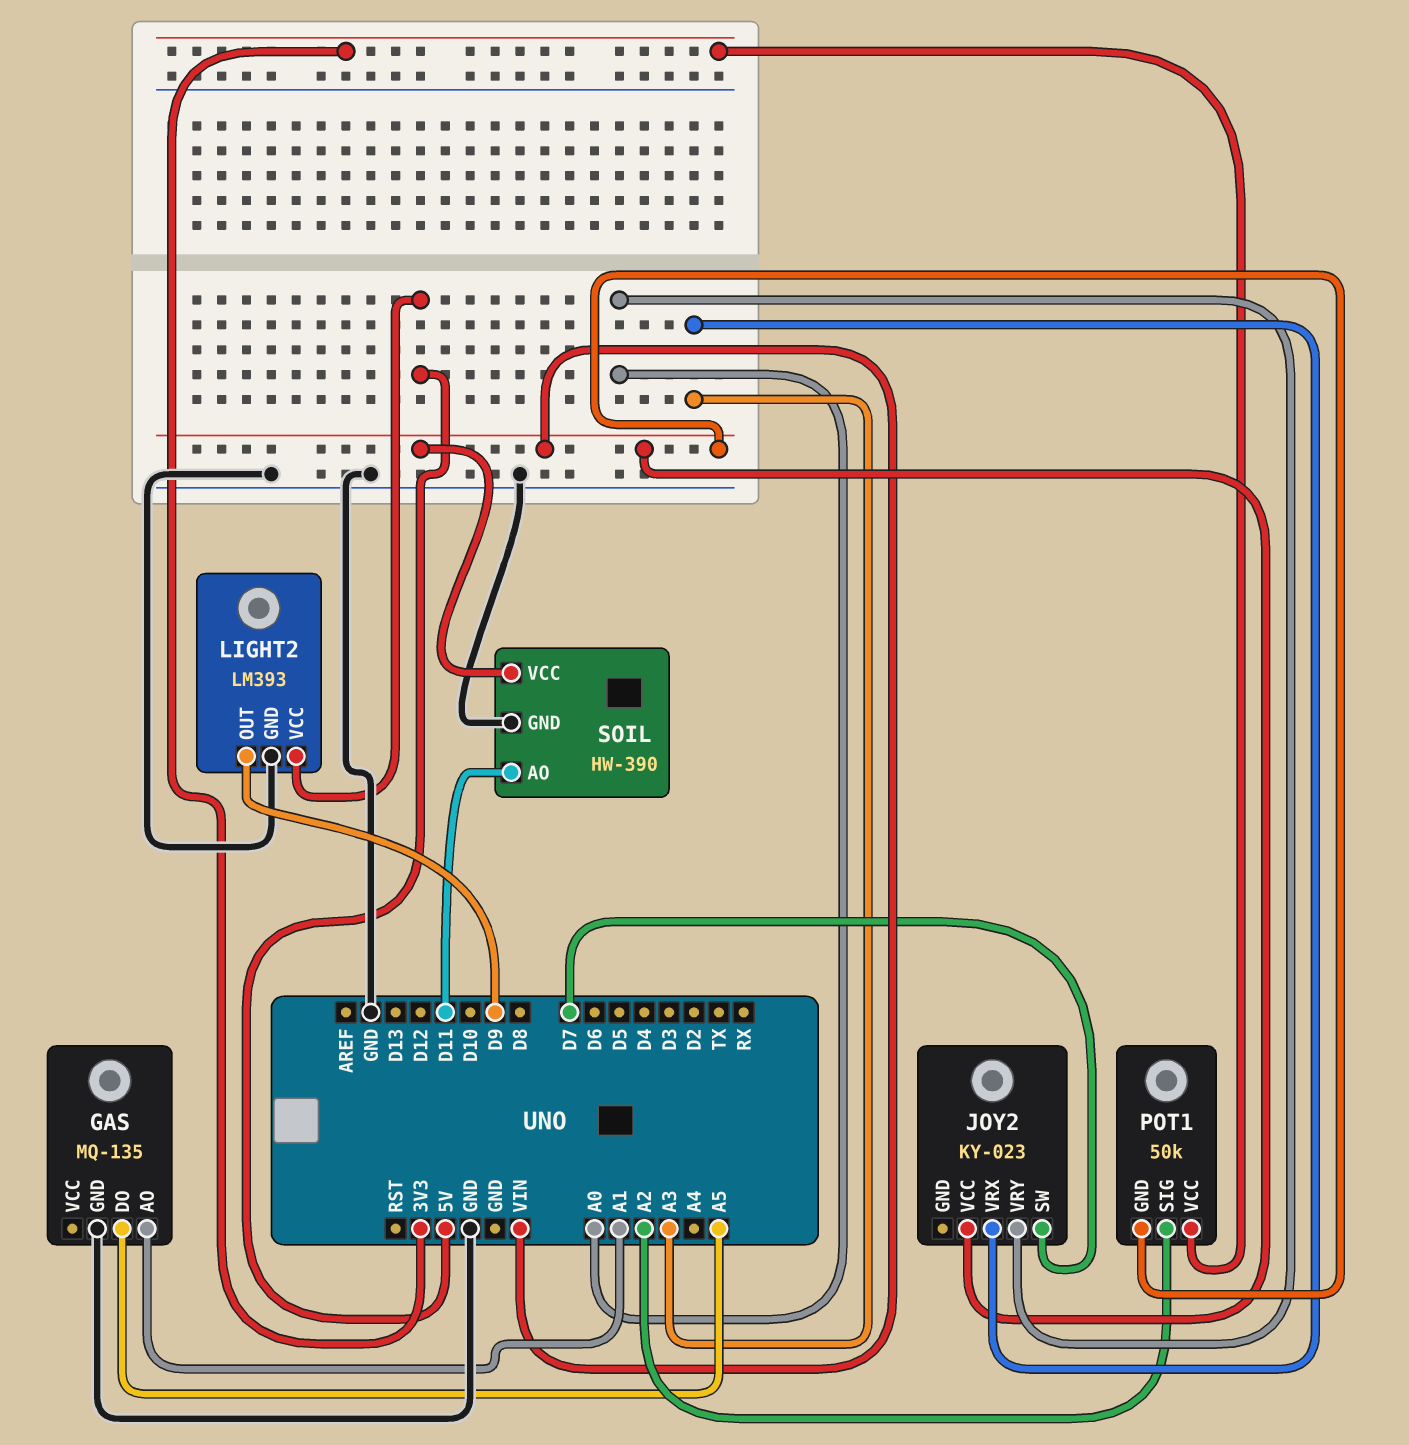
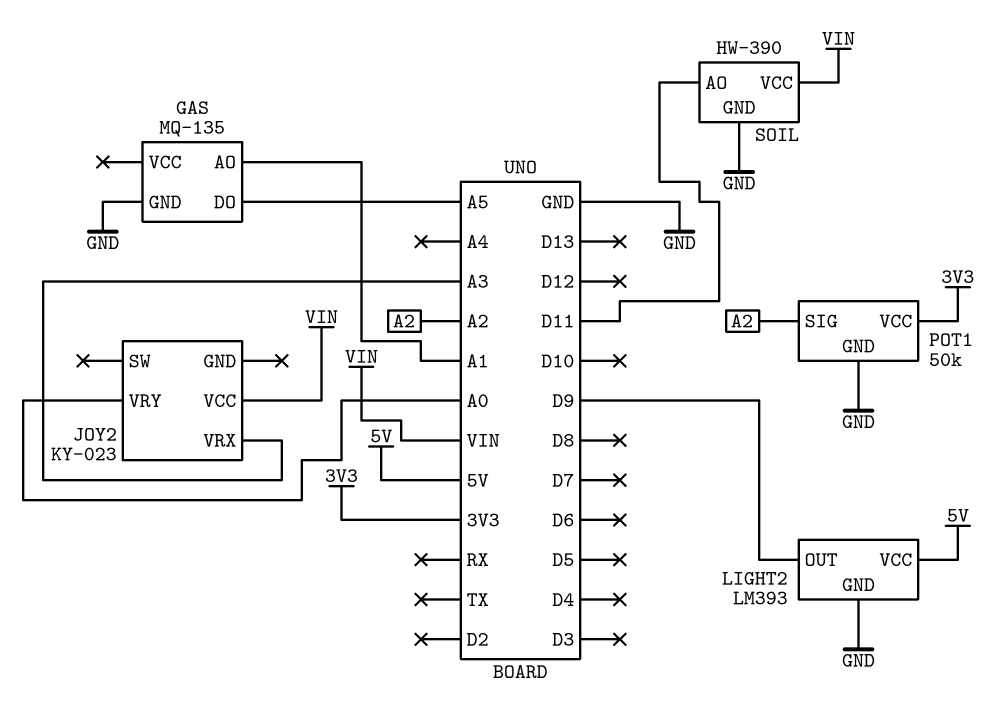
JOY2 pin SW: D7 -> none
POT1 pin GND: VIN -> GND

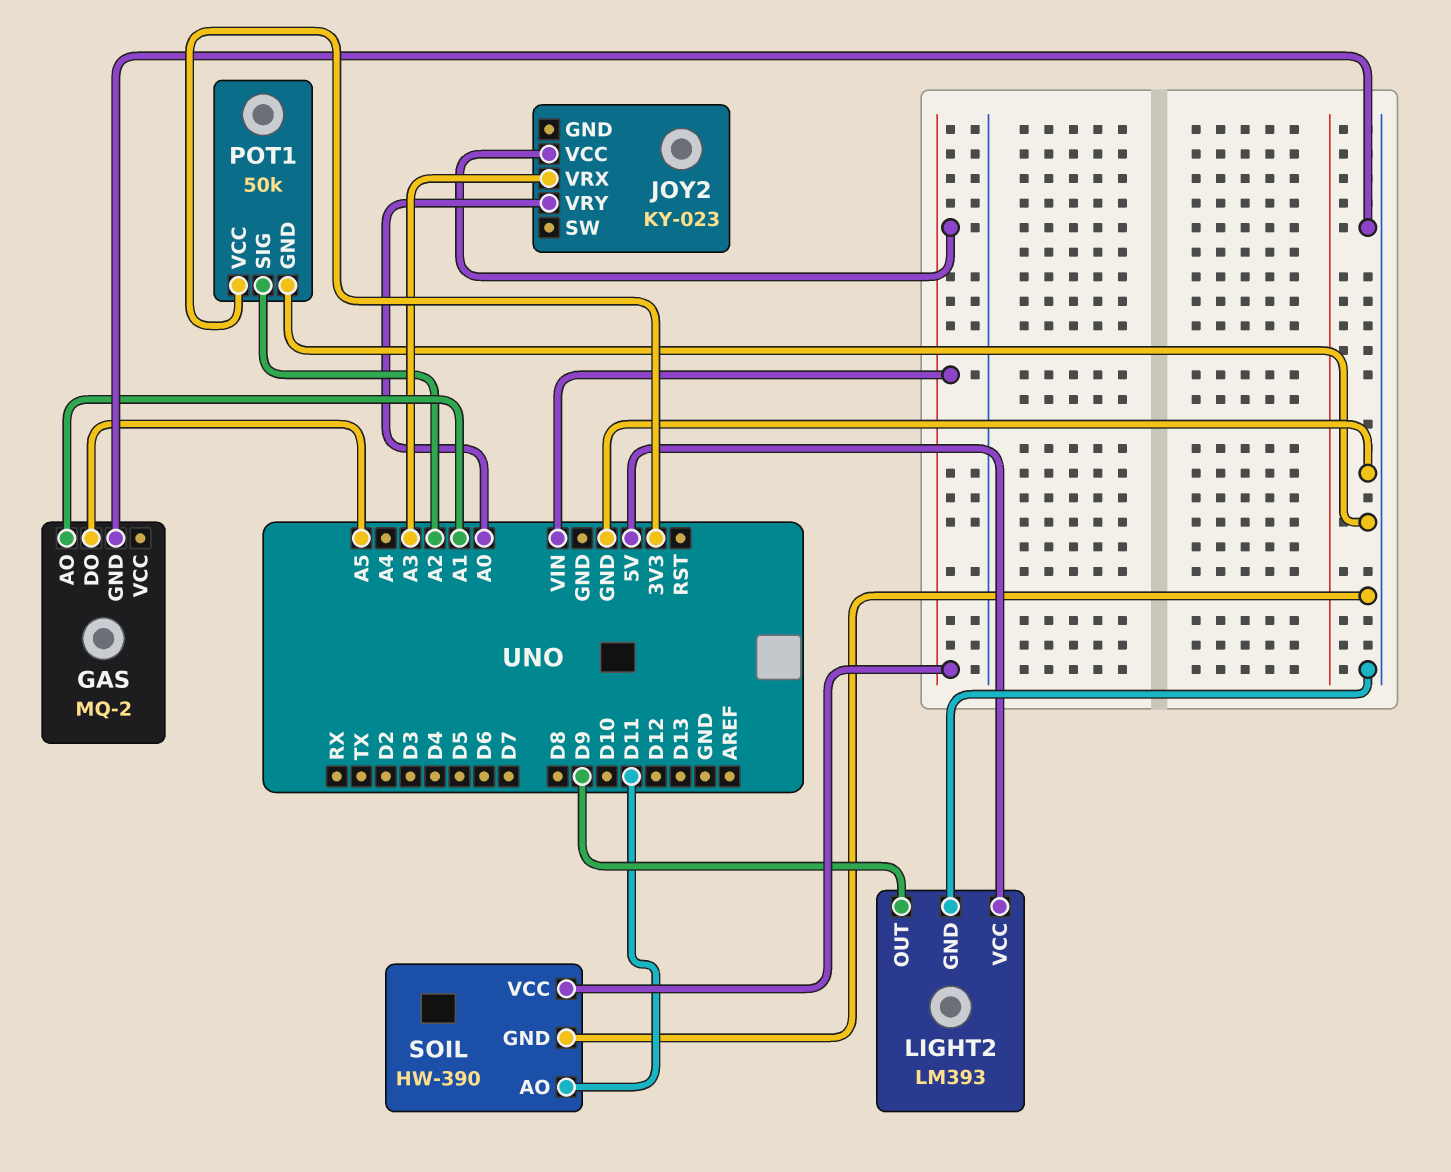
GAS: MQ-135 -> MQ-2

